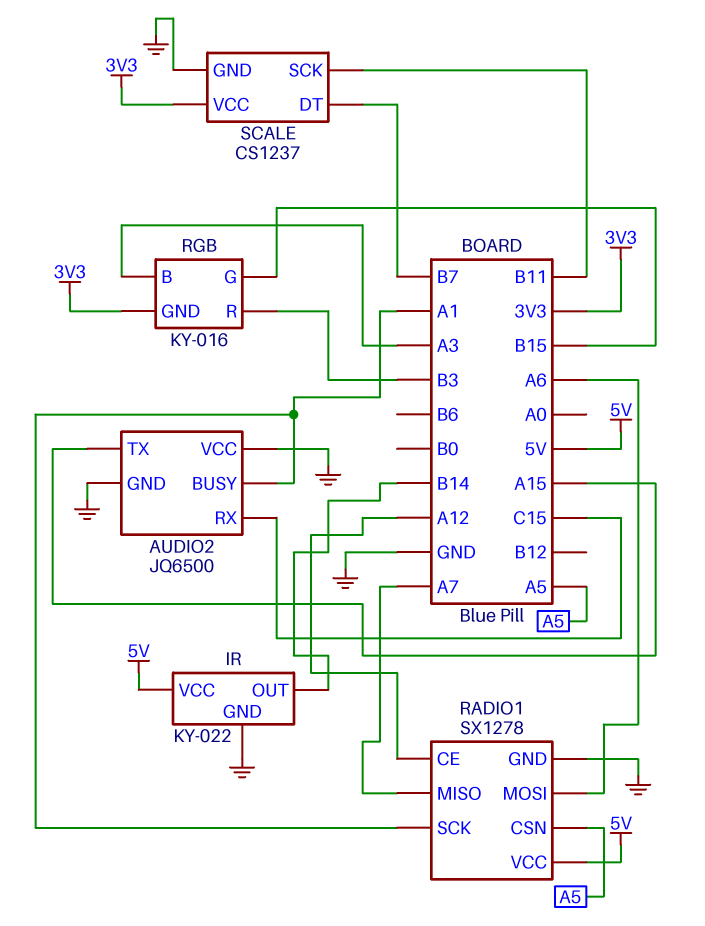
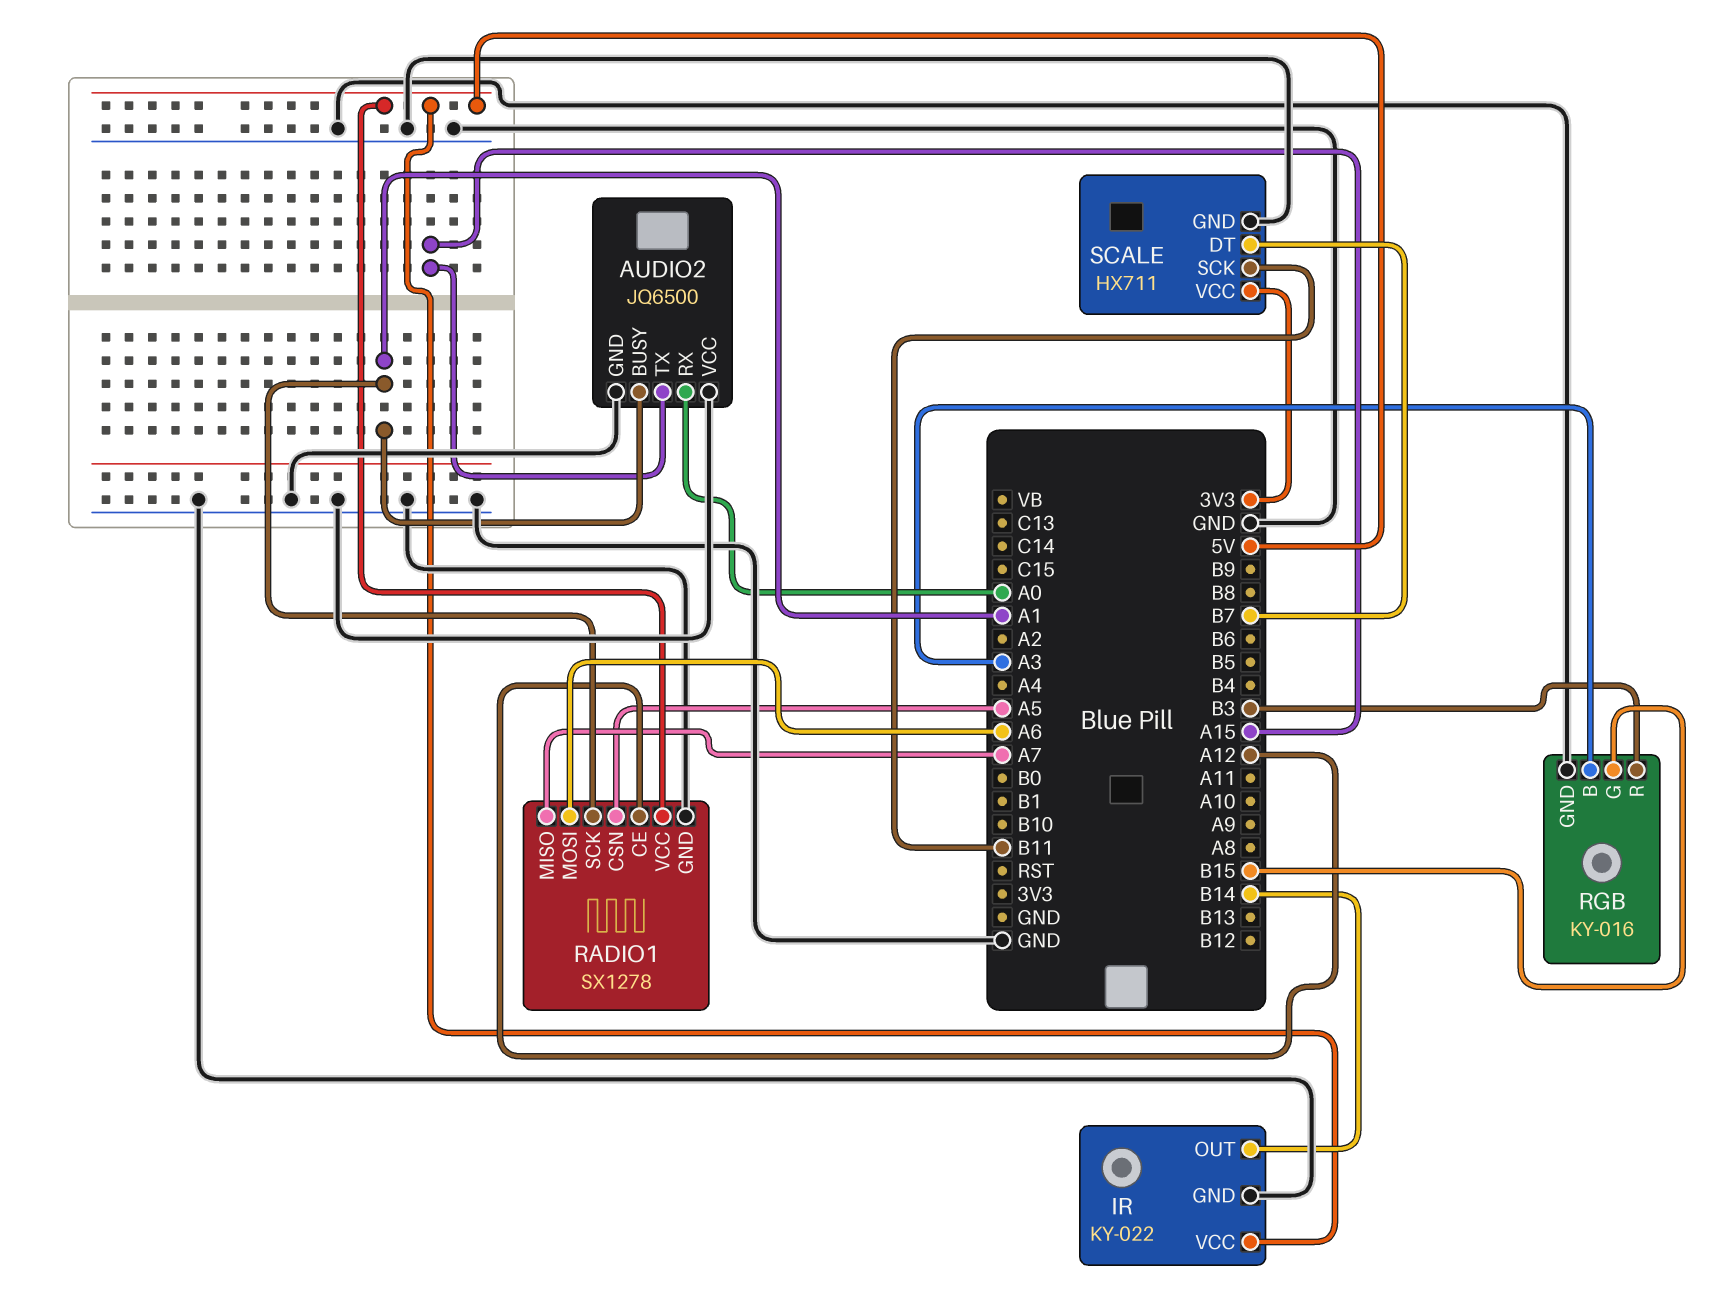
AUDIO2 pin RX: C15 -> A0
RGB pin GND: 3V3 -> GND
SCALE: CS1237 -> HX711

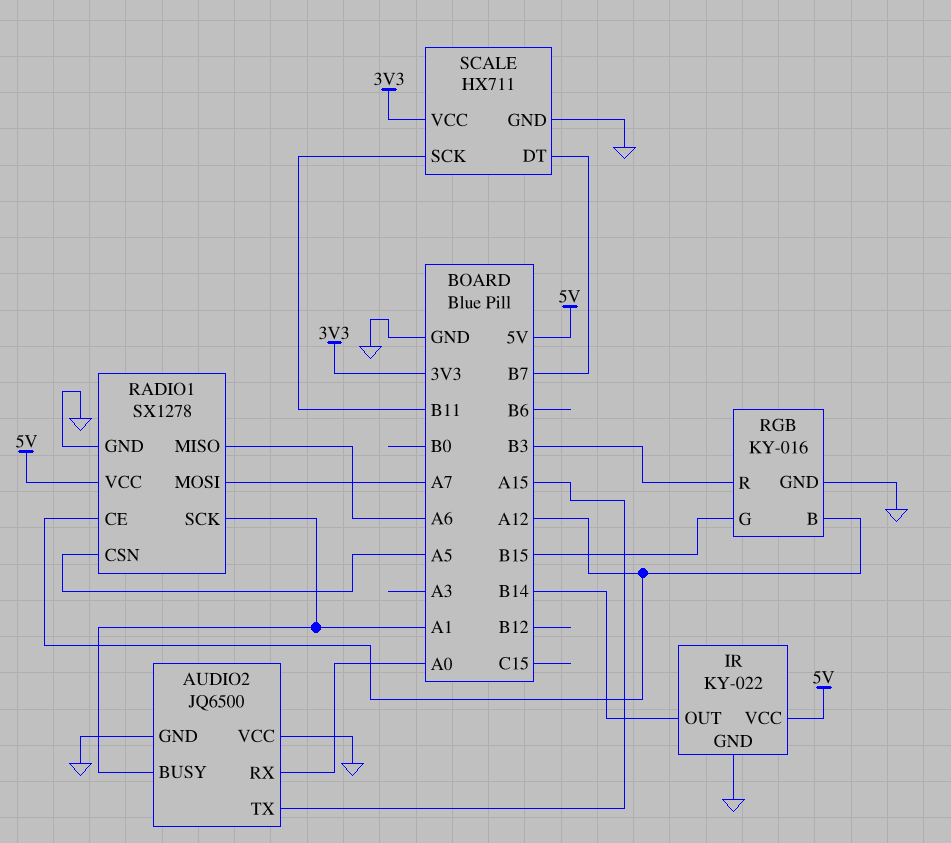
RADIO1 pin MISO: A7 -> A6
RADIO1 pin MOSI: A6 -> A7
RGB pin B: A3 -> A12

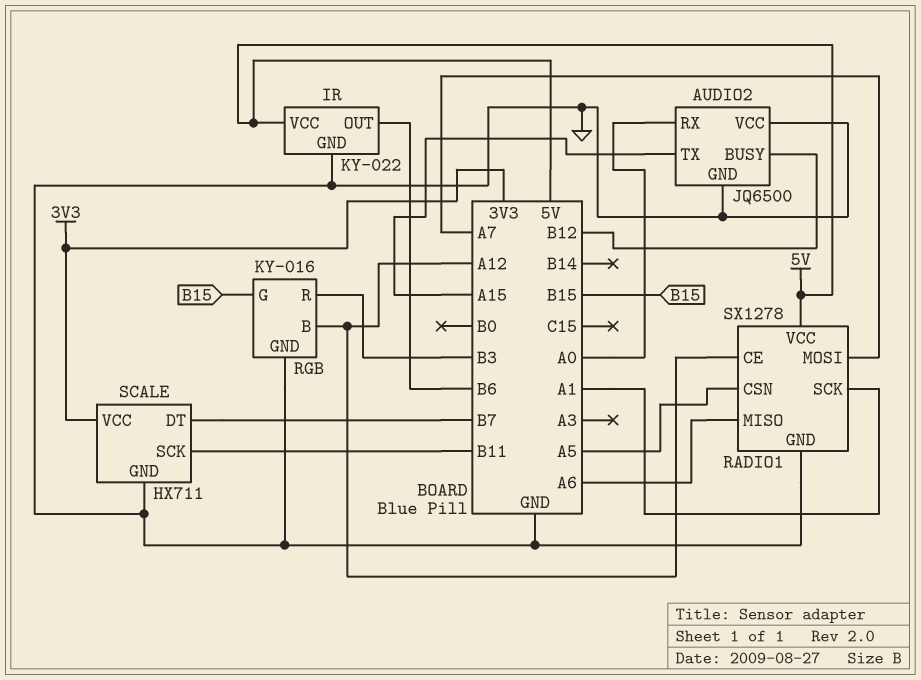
AUDIO2 pin BUSY: A1 -> B12
IR pin OUT: B14 -> B6

